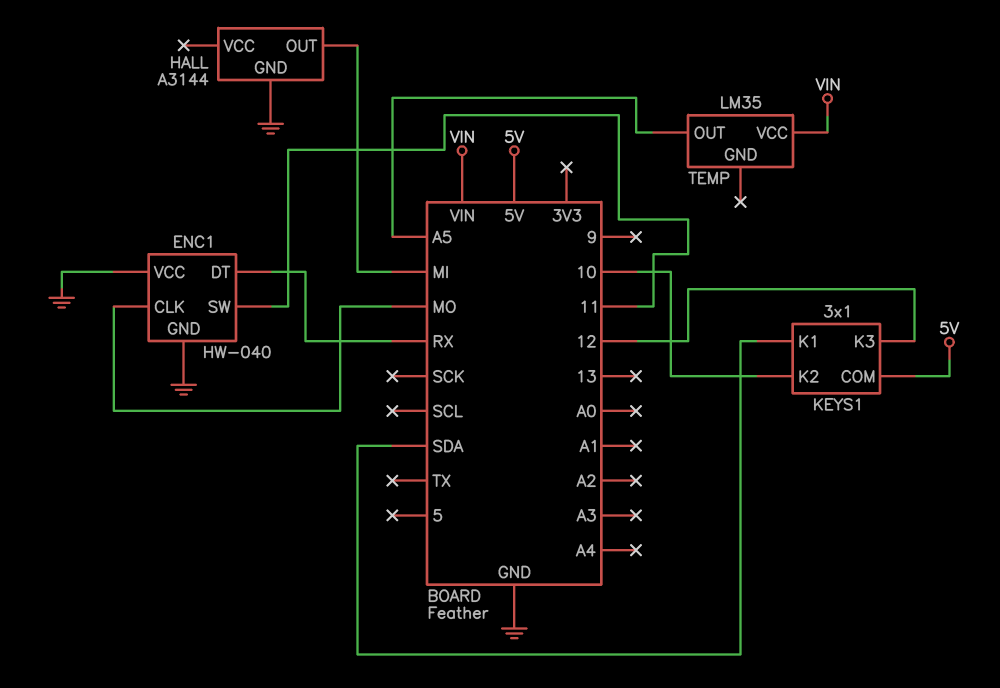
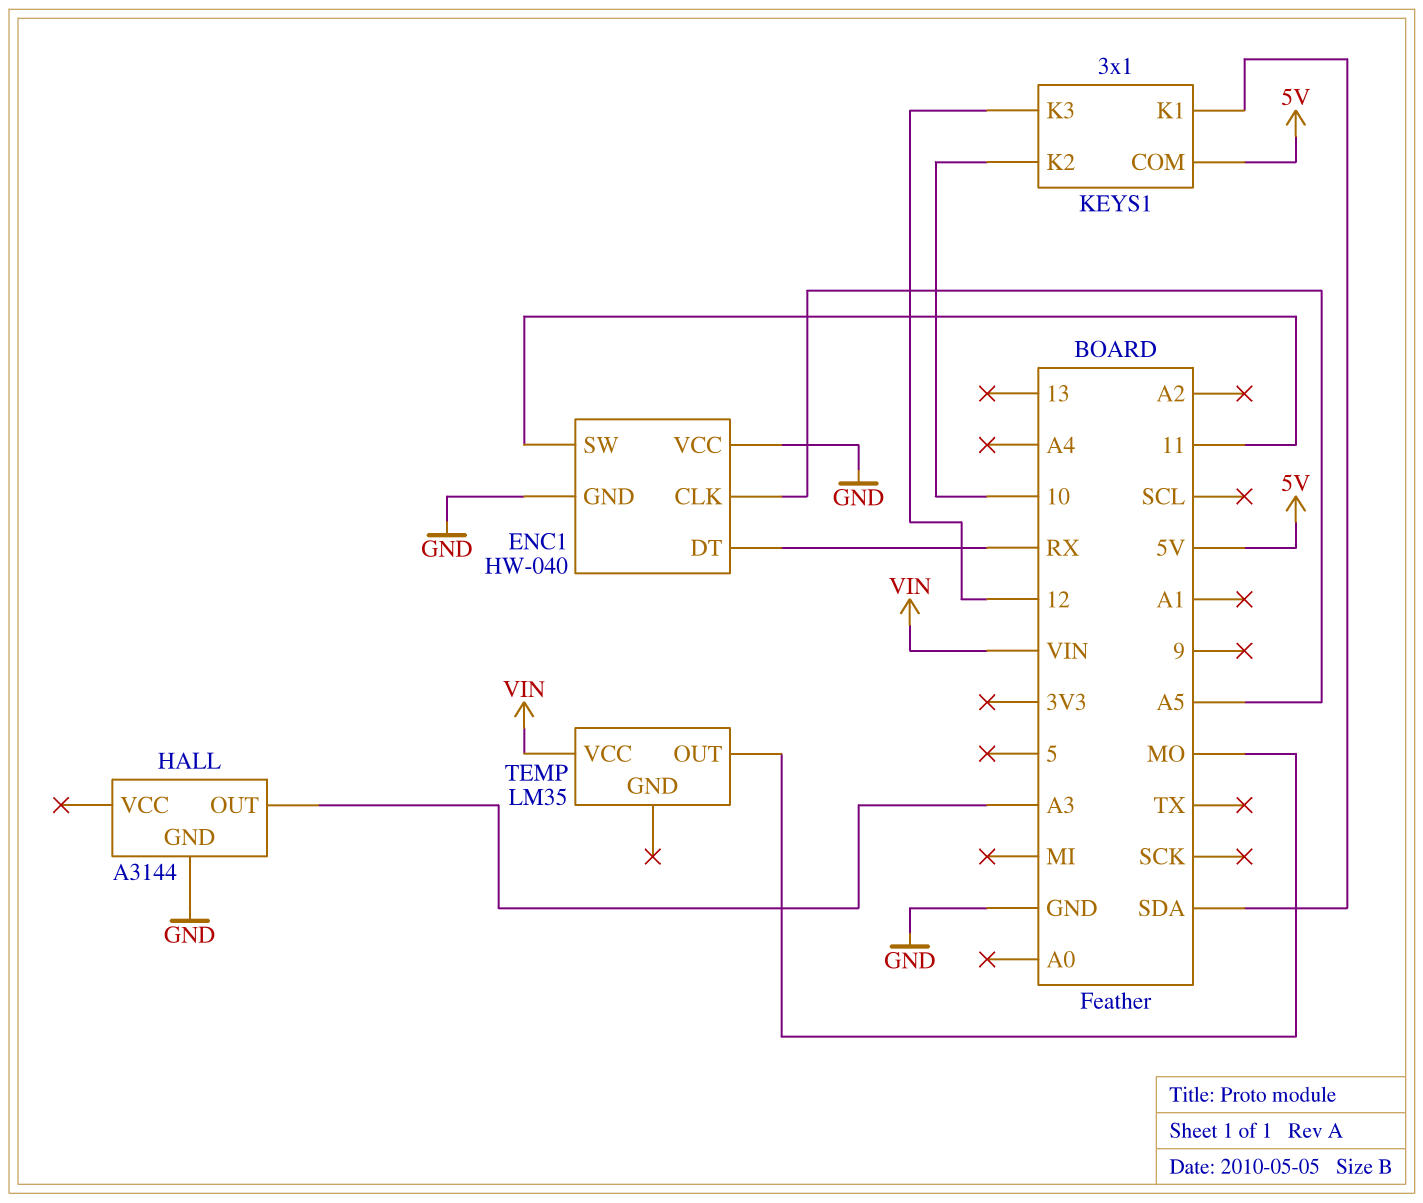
ENC1 pin CLK: MO -> A5
HALL pin OUT: MI -> A3
TEMP pin OUT: A5 -> MO

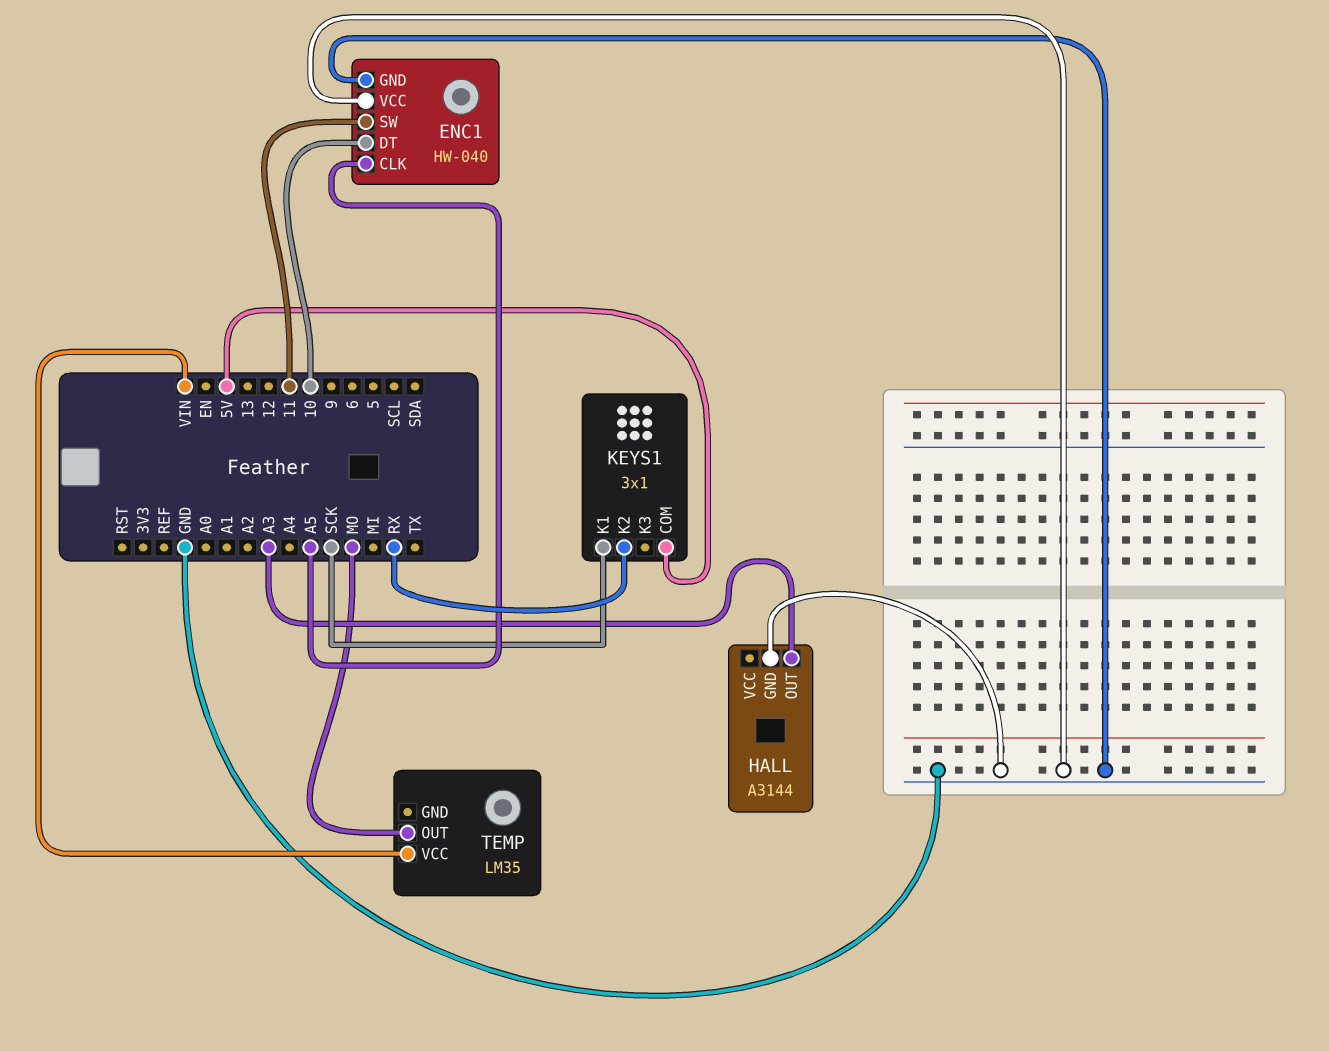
ENC1 pin DT: RX -> 10
KEYS1 pin K1: SDA -> SCK
KEYS1 pin K2: 10 -> RX
KEYS1 pin K3: 12 -> none

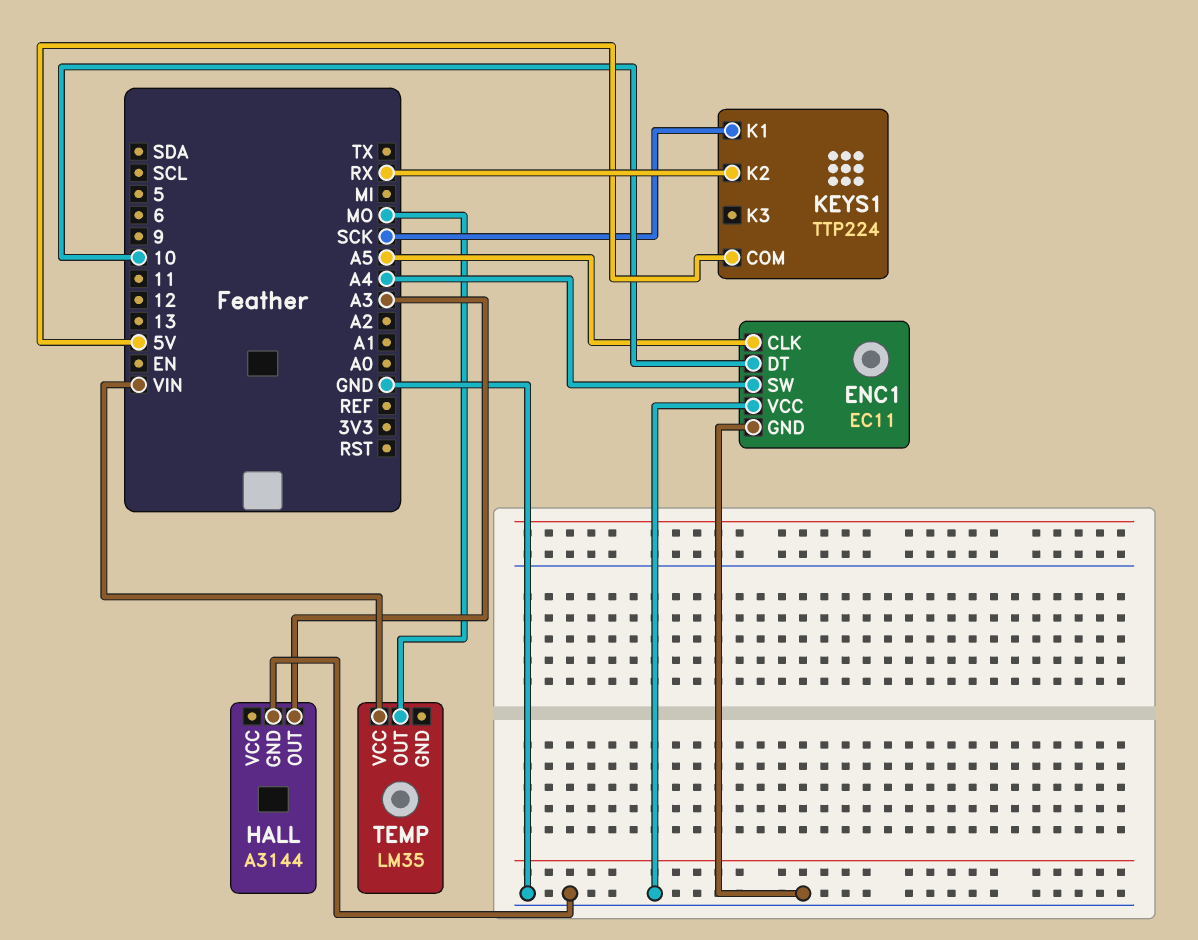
ENC1: HW-040 -> EC11
ENC1 pin SW: 11 -> A4
KEYS1: 3x1 -> TTP224

